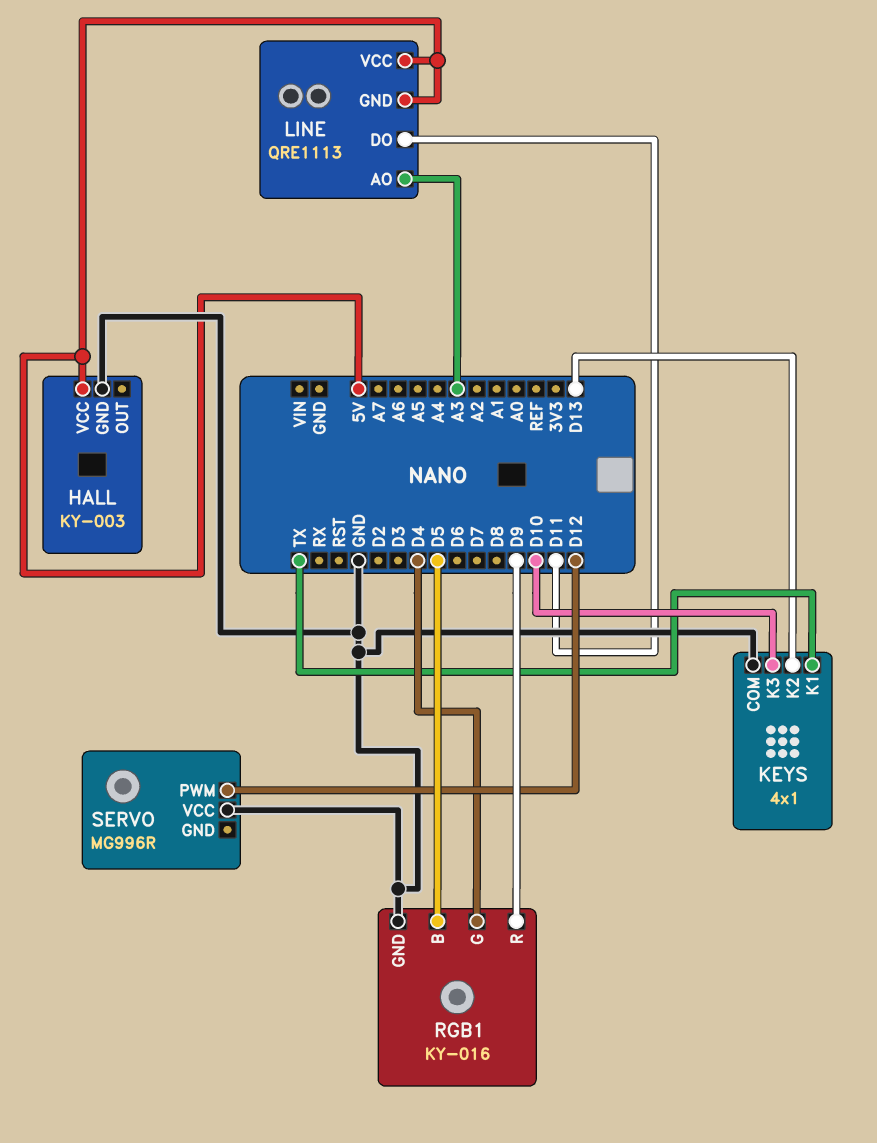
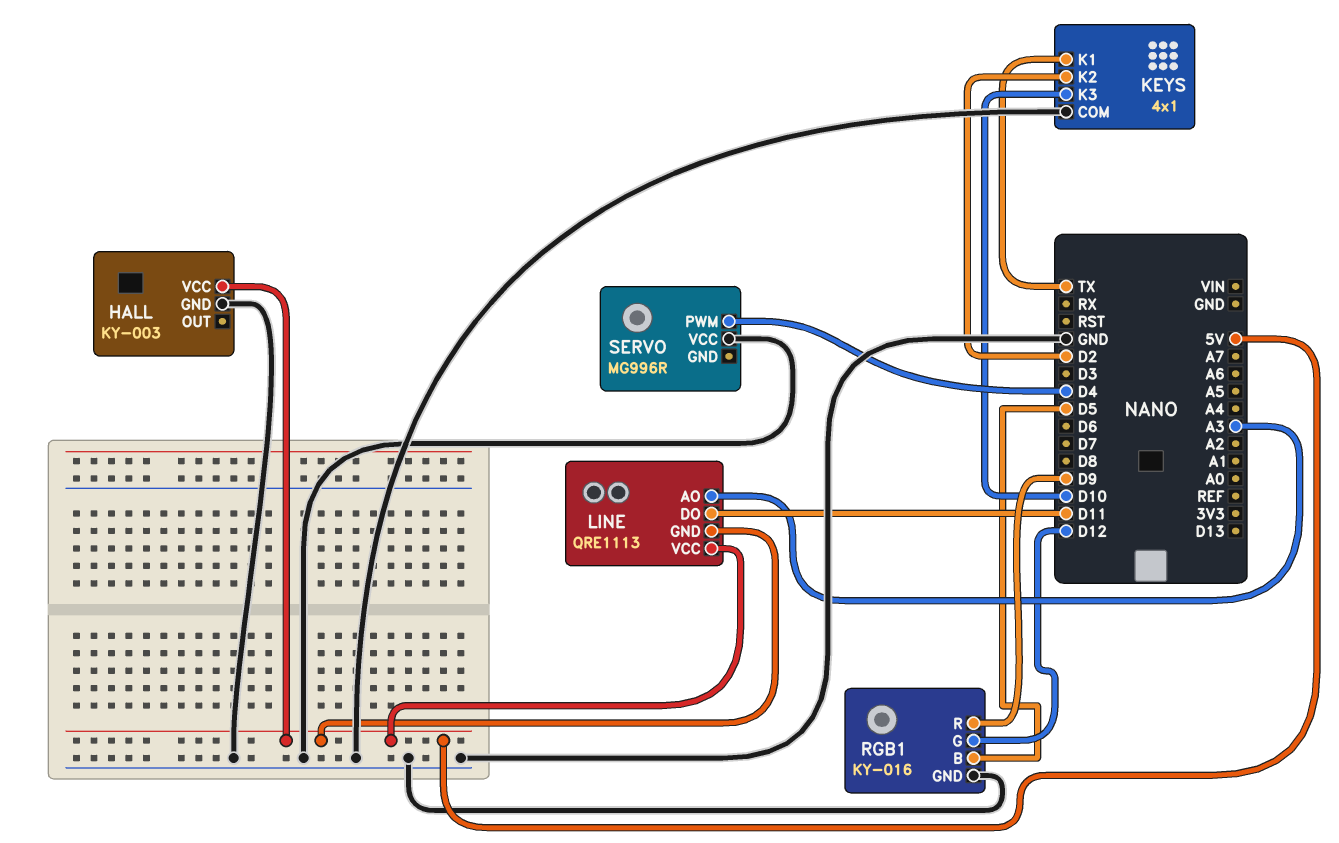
KEYS pin K2: D13 -> D2
RGB1 pin G: D4 -> D12
SERVO pin PWM: D12 -> D4

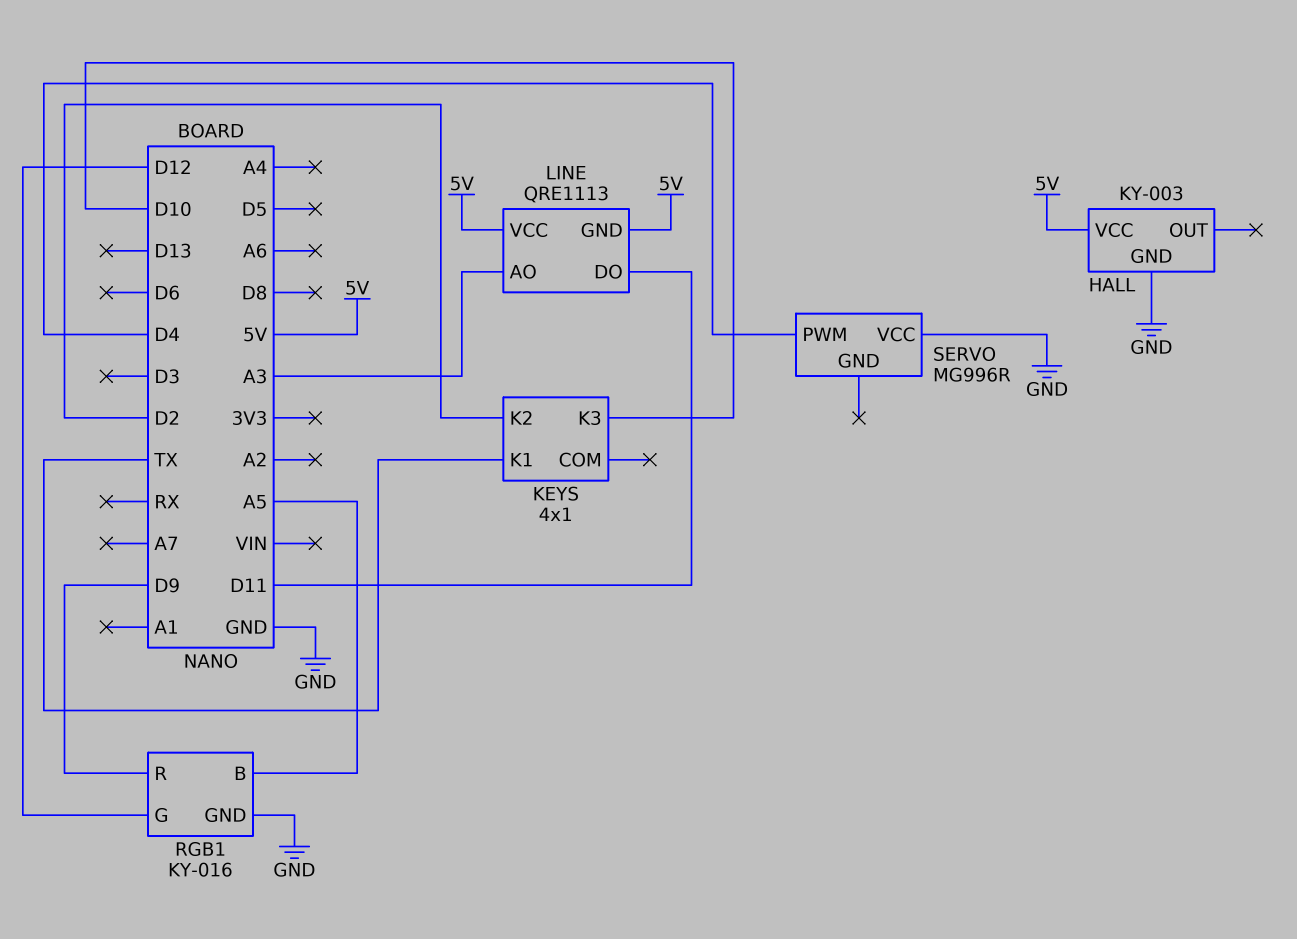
KEYS pin COM: GND -> none
RGB1 pin B: D5 -> A5

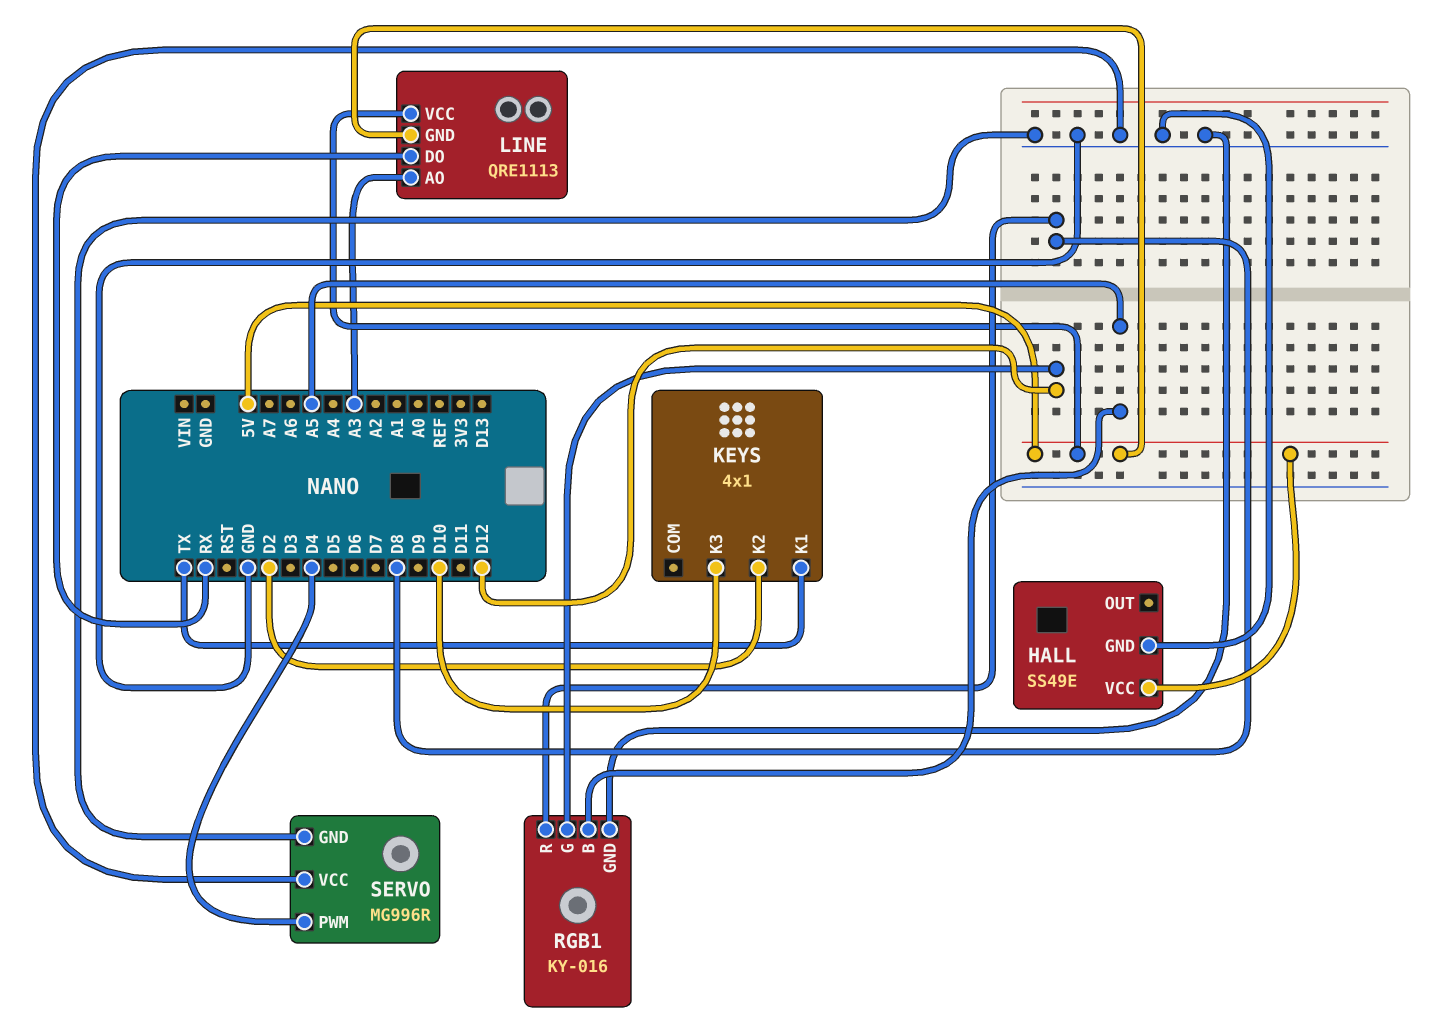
HALL: KY-003 -> SS49E
LINE pin DO: D11 -> RX
RGB1 pin R: D9 -> D8
SERVO pin GND: none -> GND

